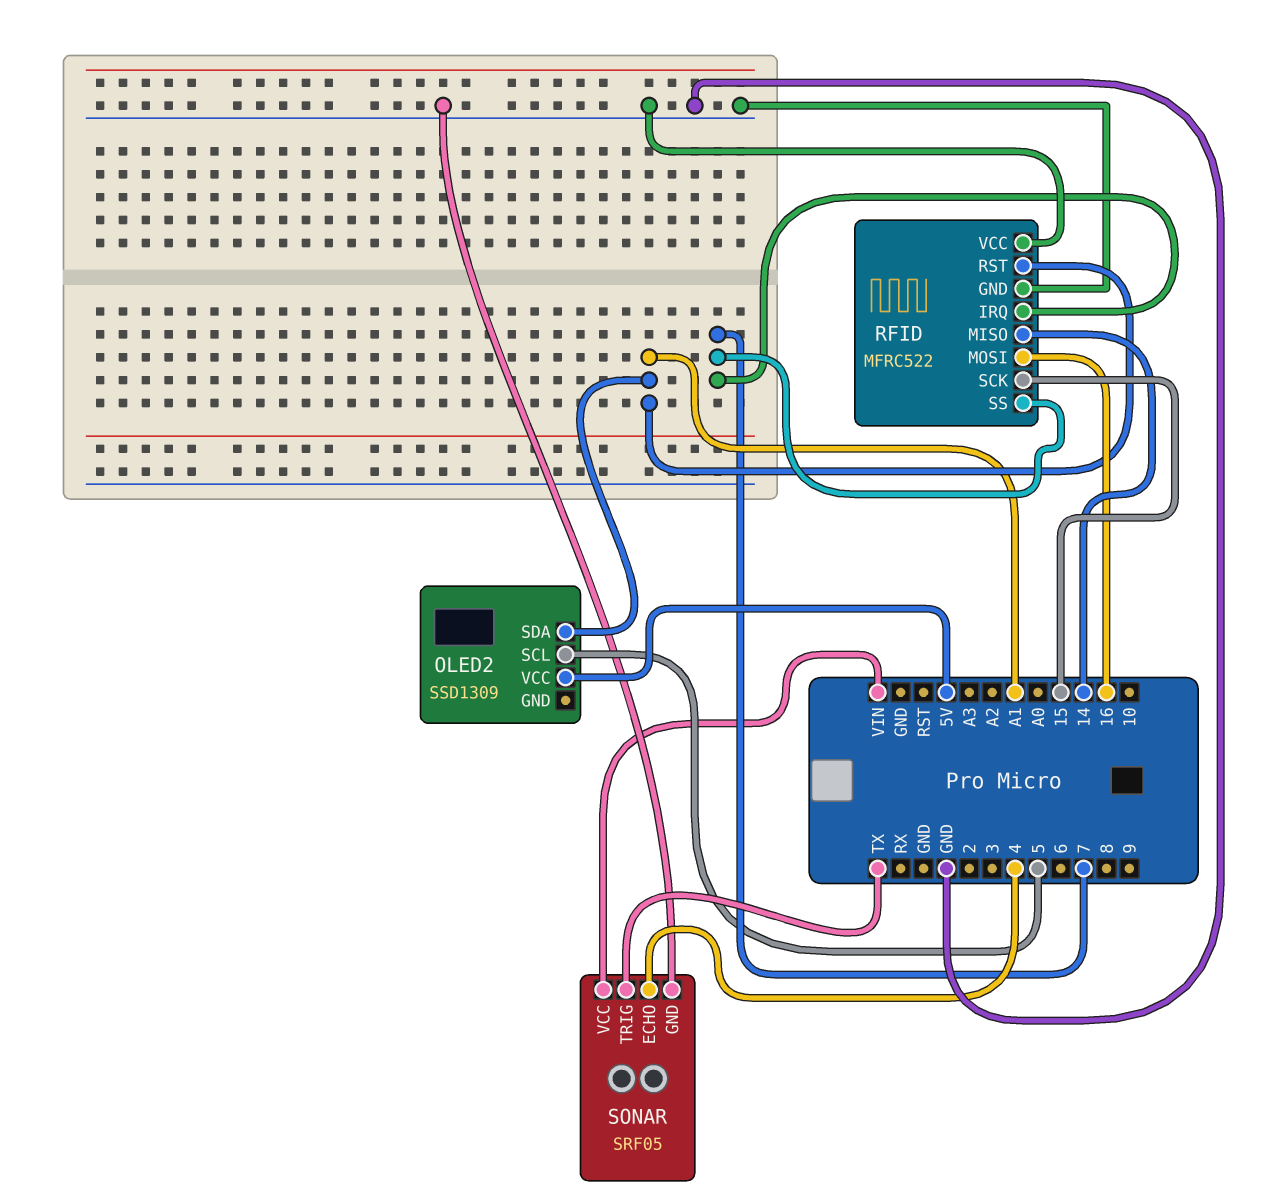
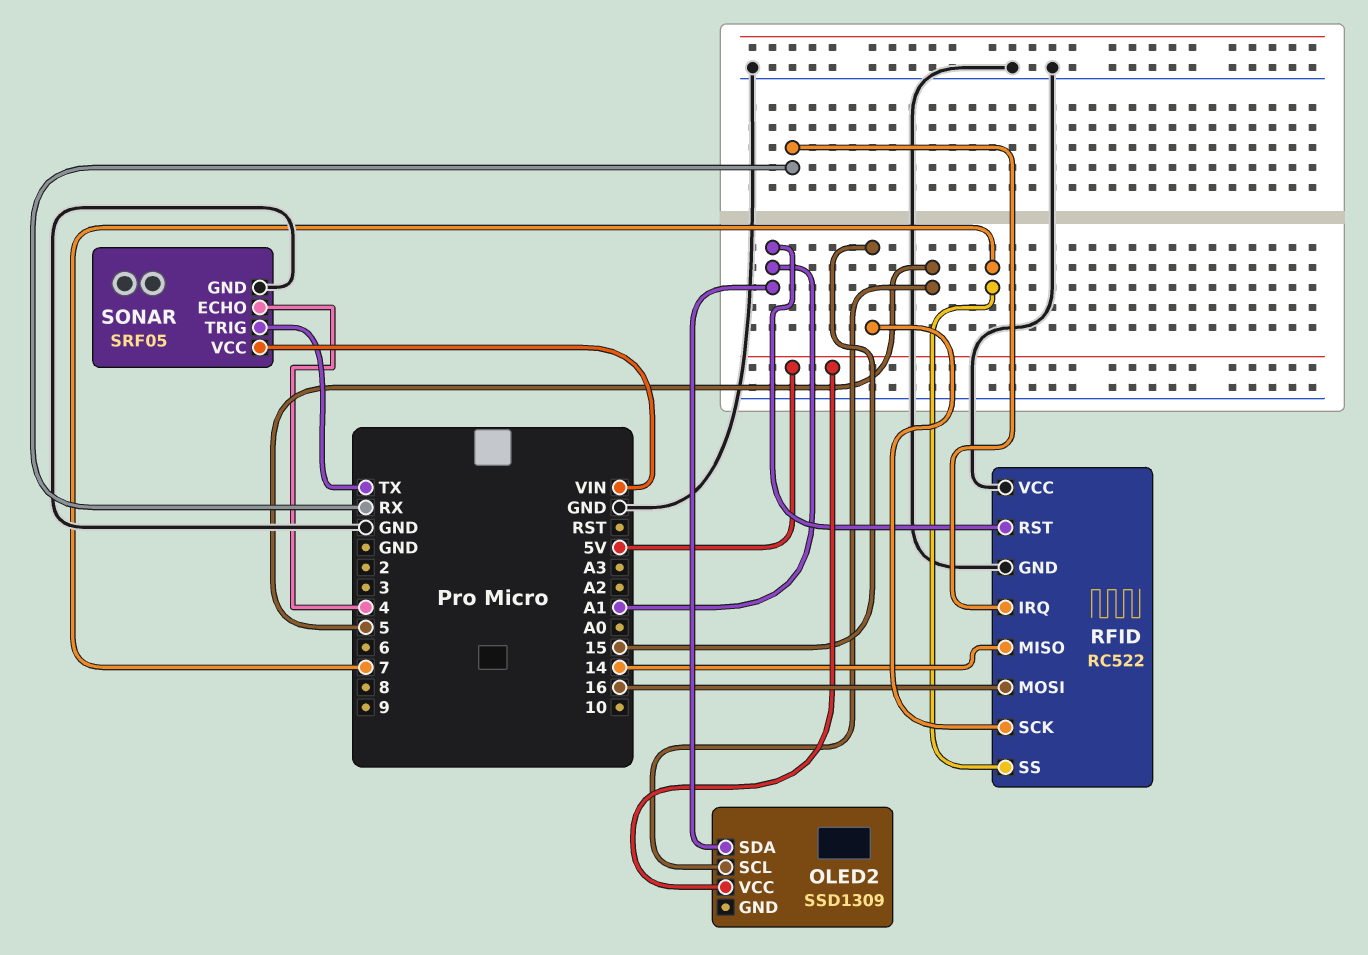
RFID: MFRC522 -> RC522
RFID pin IRQ: 7 -> RX

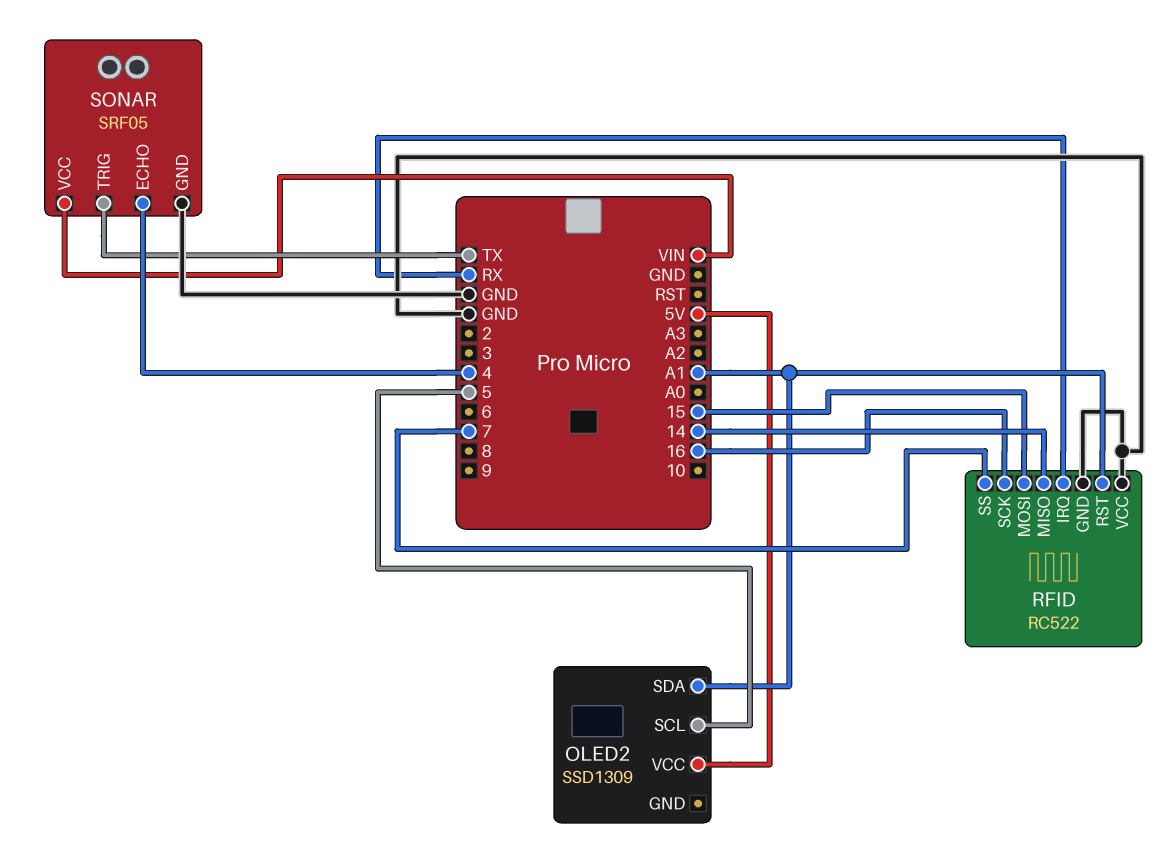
RFID pin MOSI: 16 -> 15
RFID pin SCK: 15 -> 16

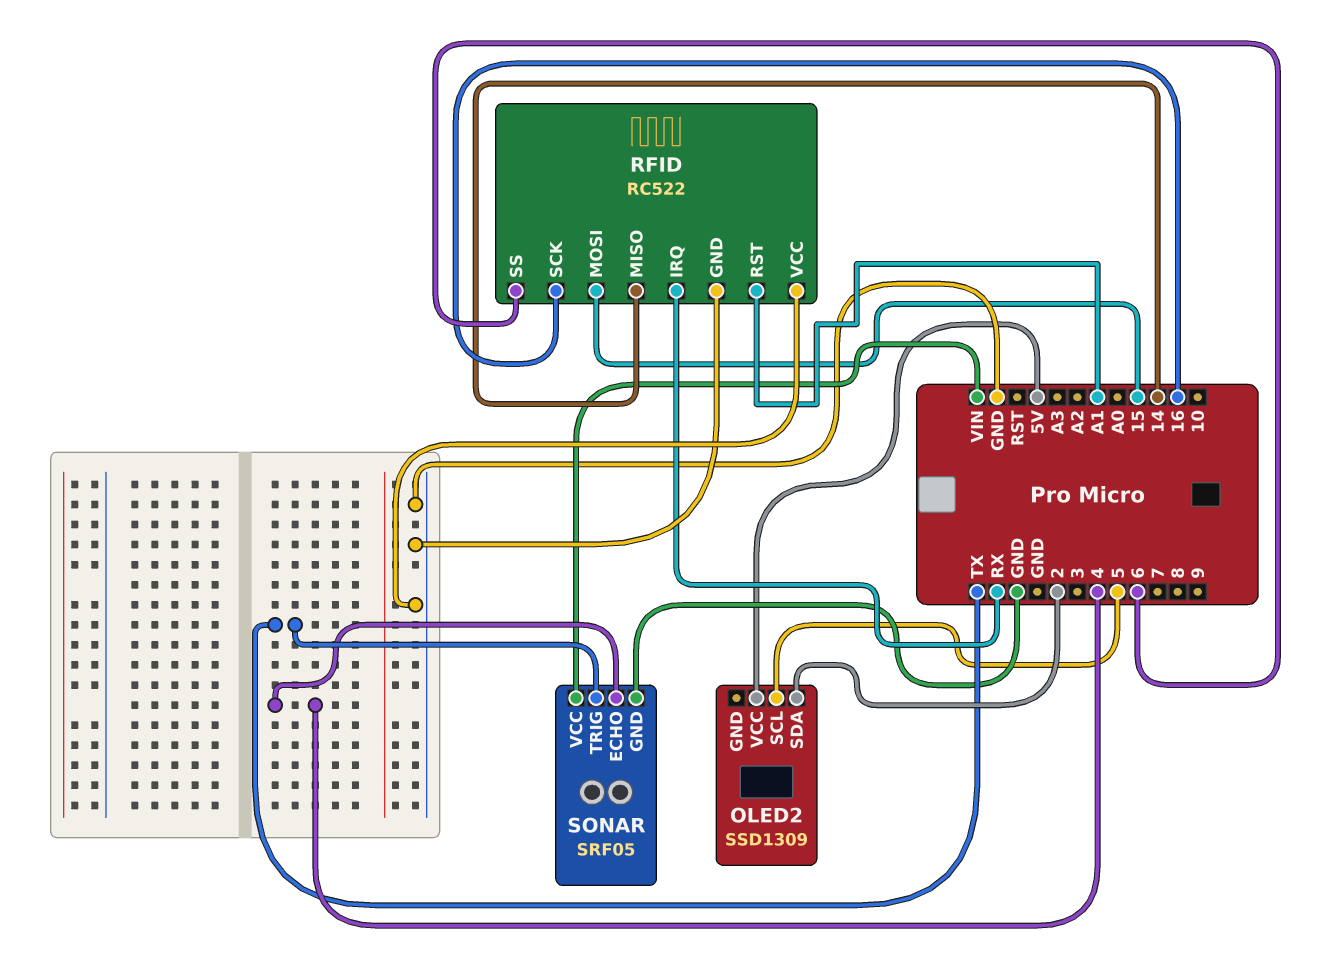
OLED2 pin SDA: A1 -> 2
RFID pin SS: 7 -> 6

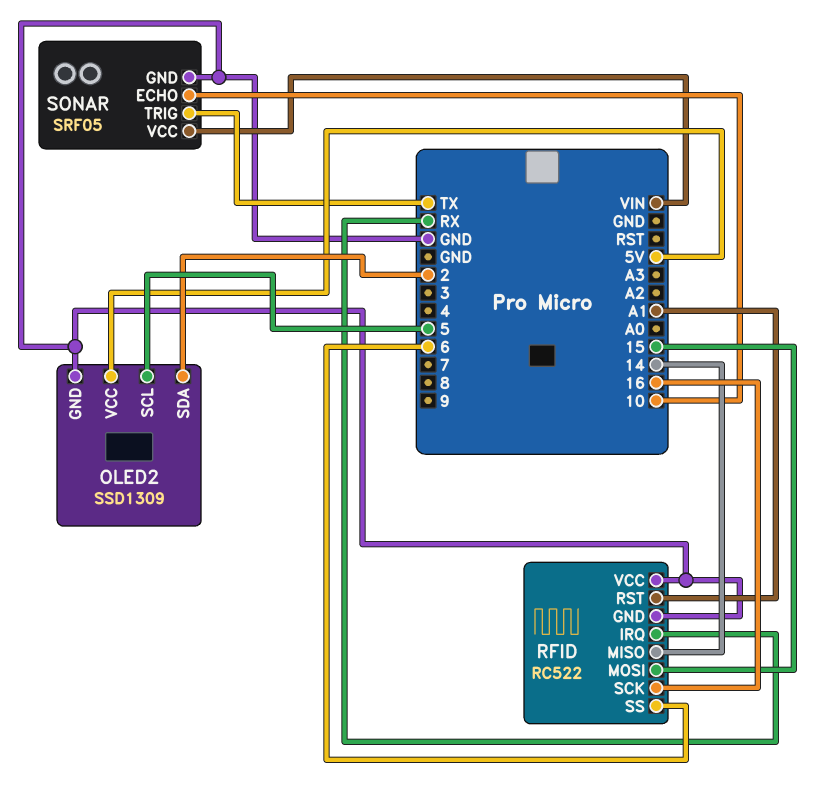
OLED2 pin GND: none -> GND
SONAR pin ECHO: 4 -> 10

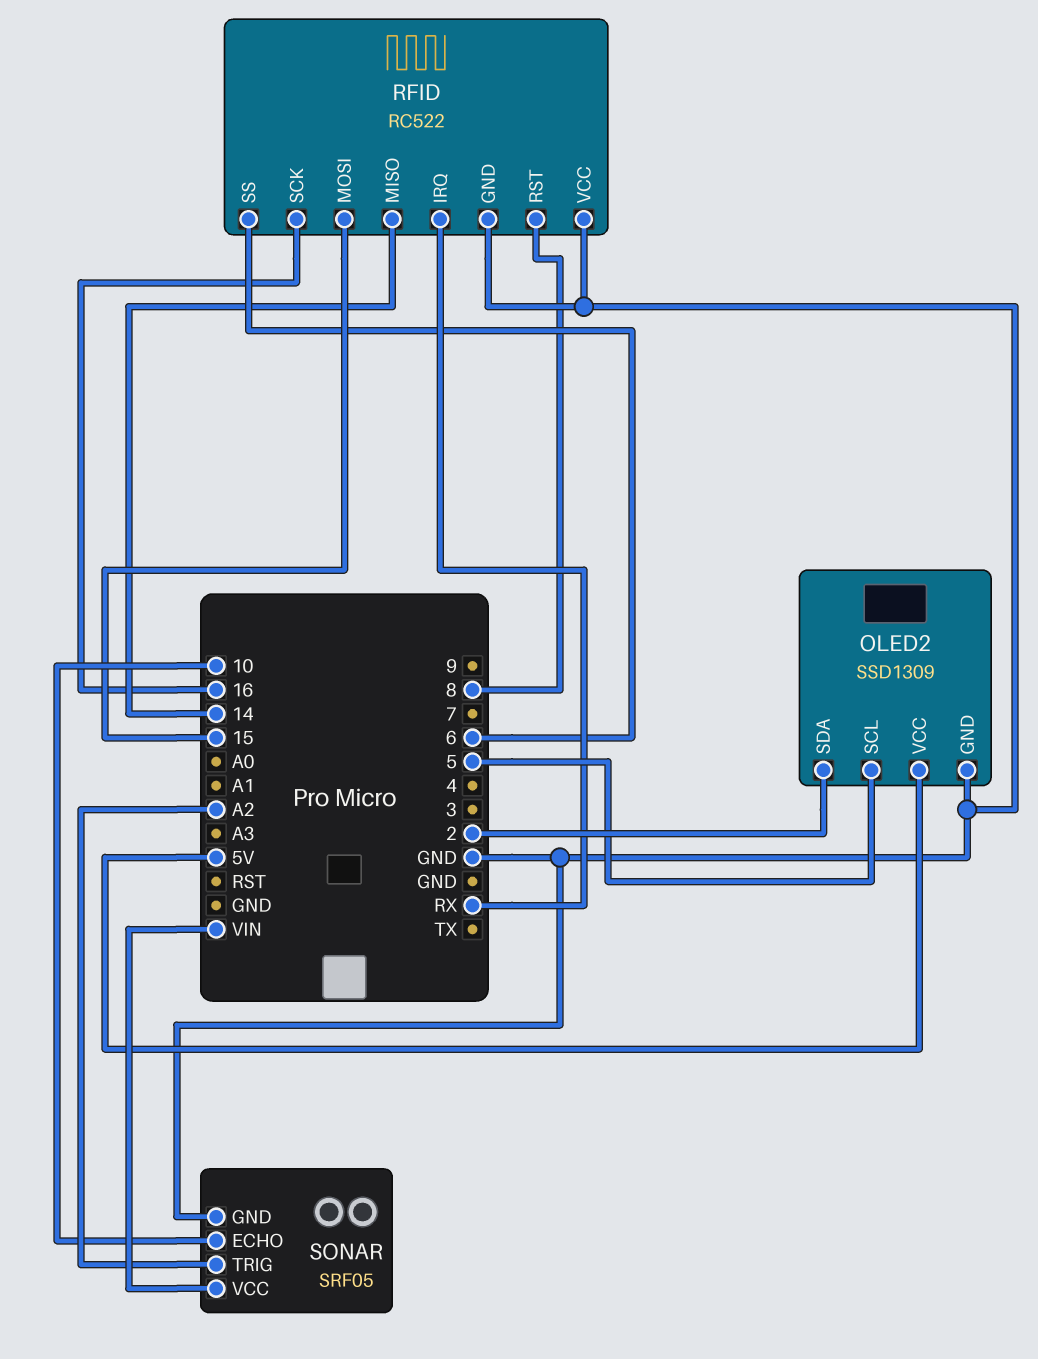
RFID pin RST: A1 -> 8
SONAR pin TRIG: TX -> A2

